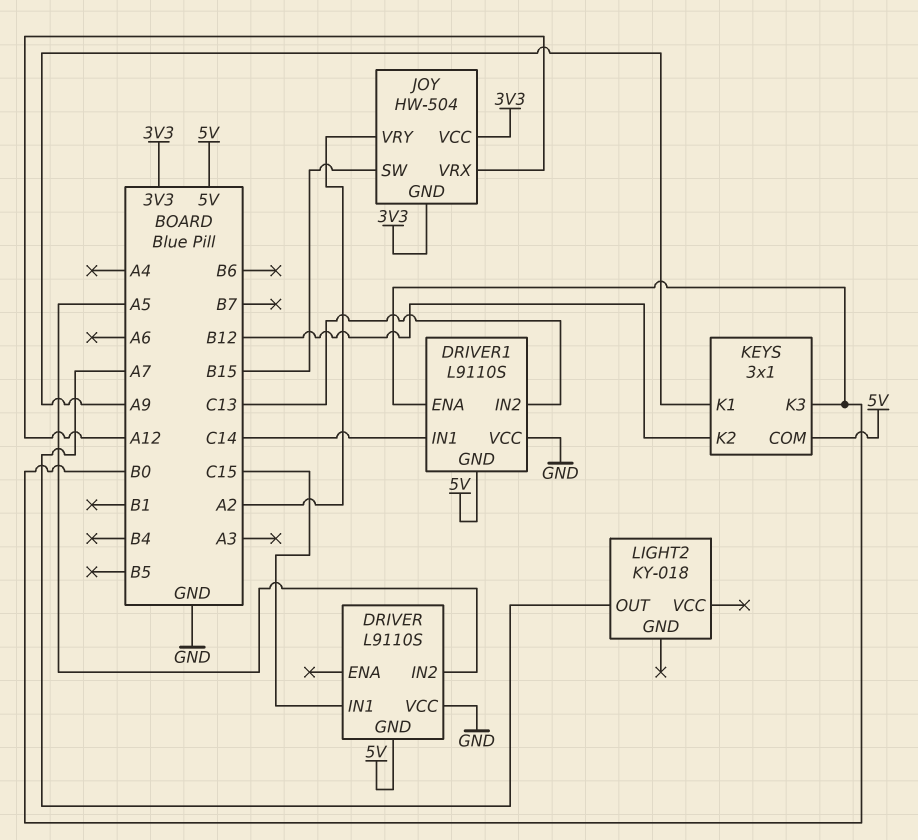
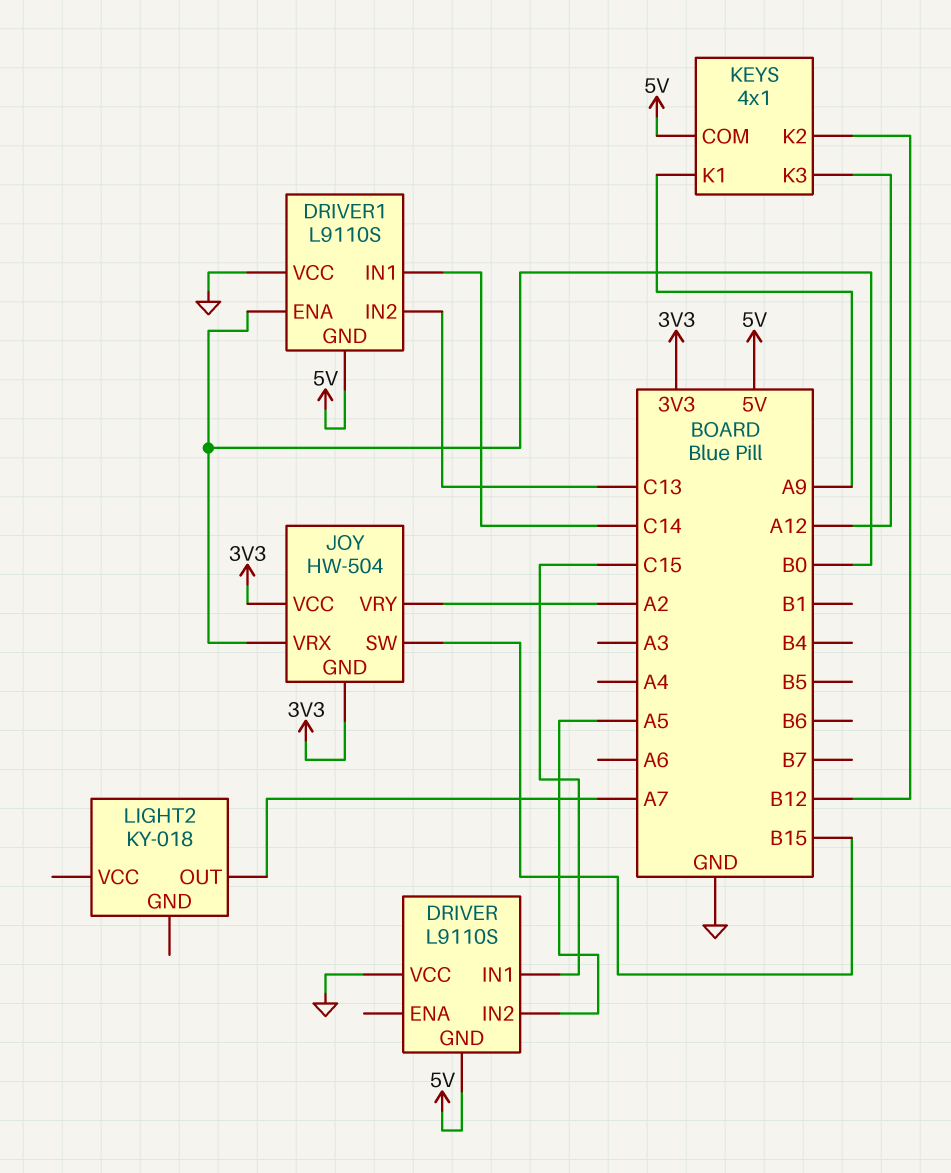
JOY pin VRX: A12 -> B0
KEYS: 3x1 -> 4x1
KEYS pin K3: B0 -> A12

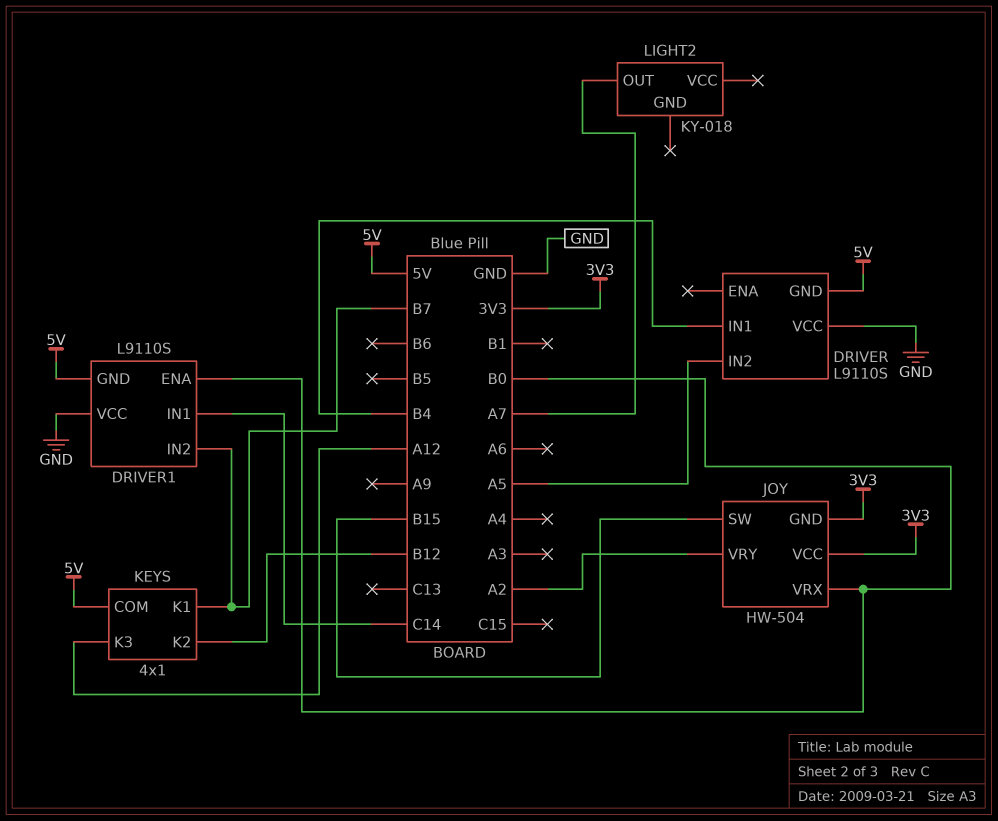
DRIVER pin IN1: C15 -> B4
DRIVER1 pin IN2: C13 -> B7
KEYS pin K1: A9 -> B7

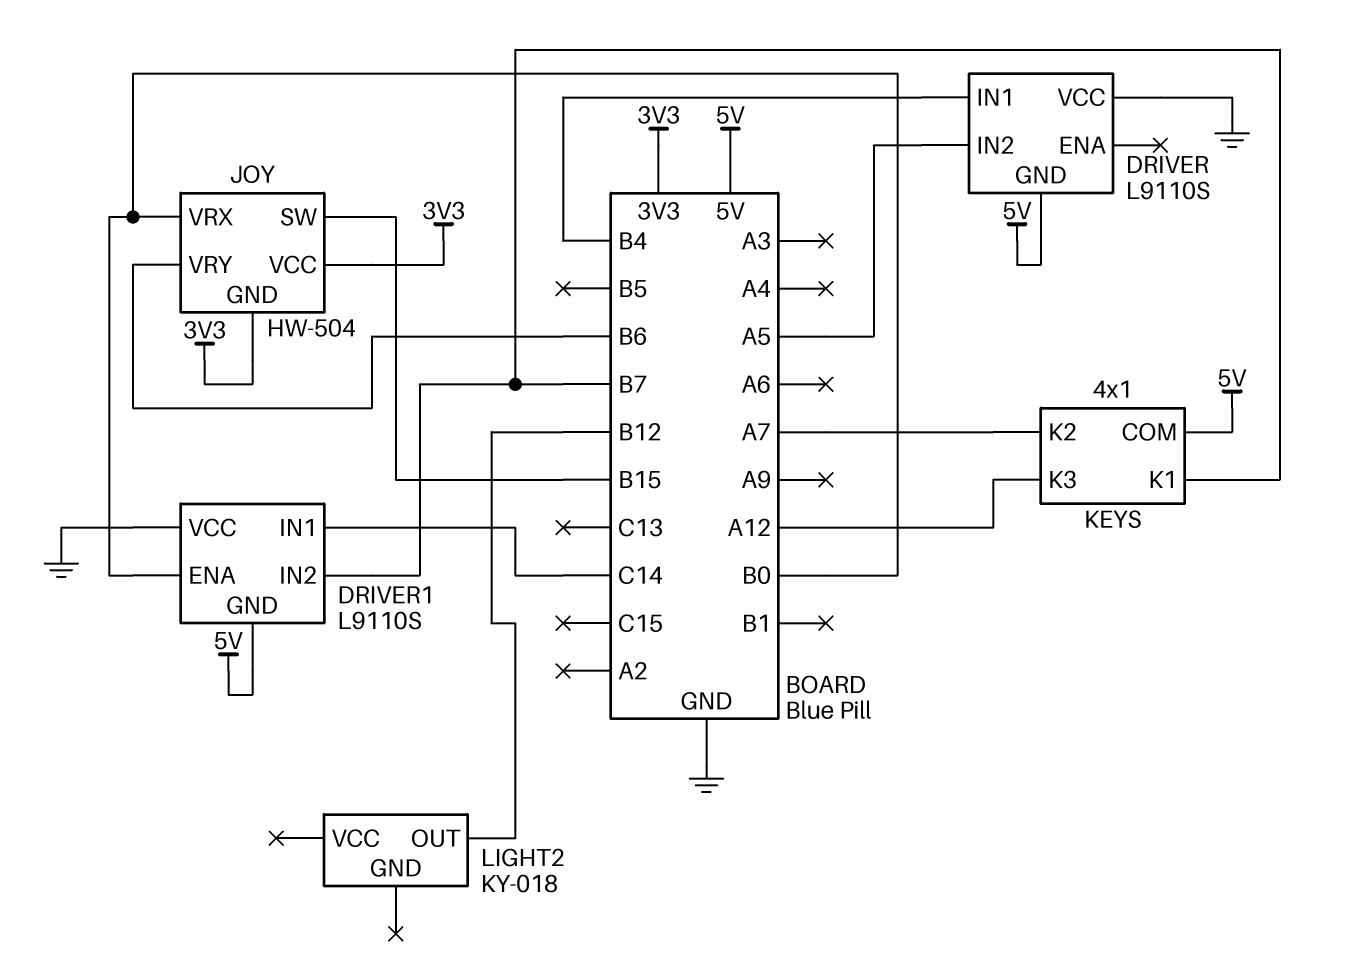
JOY pin VRY: A2 -> B6
KEYS pin K2: B12 -> A7
LIGHT2 pin OUT: A7 -> B12

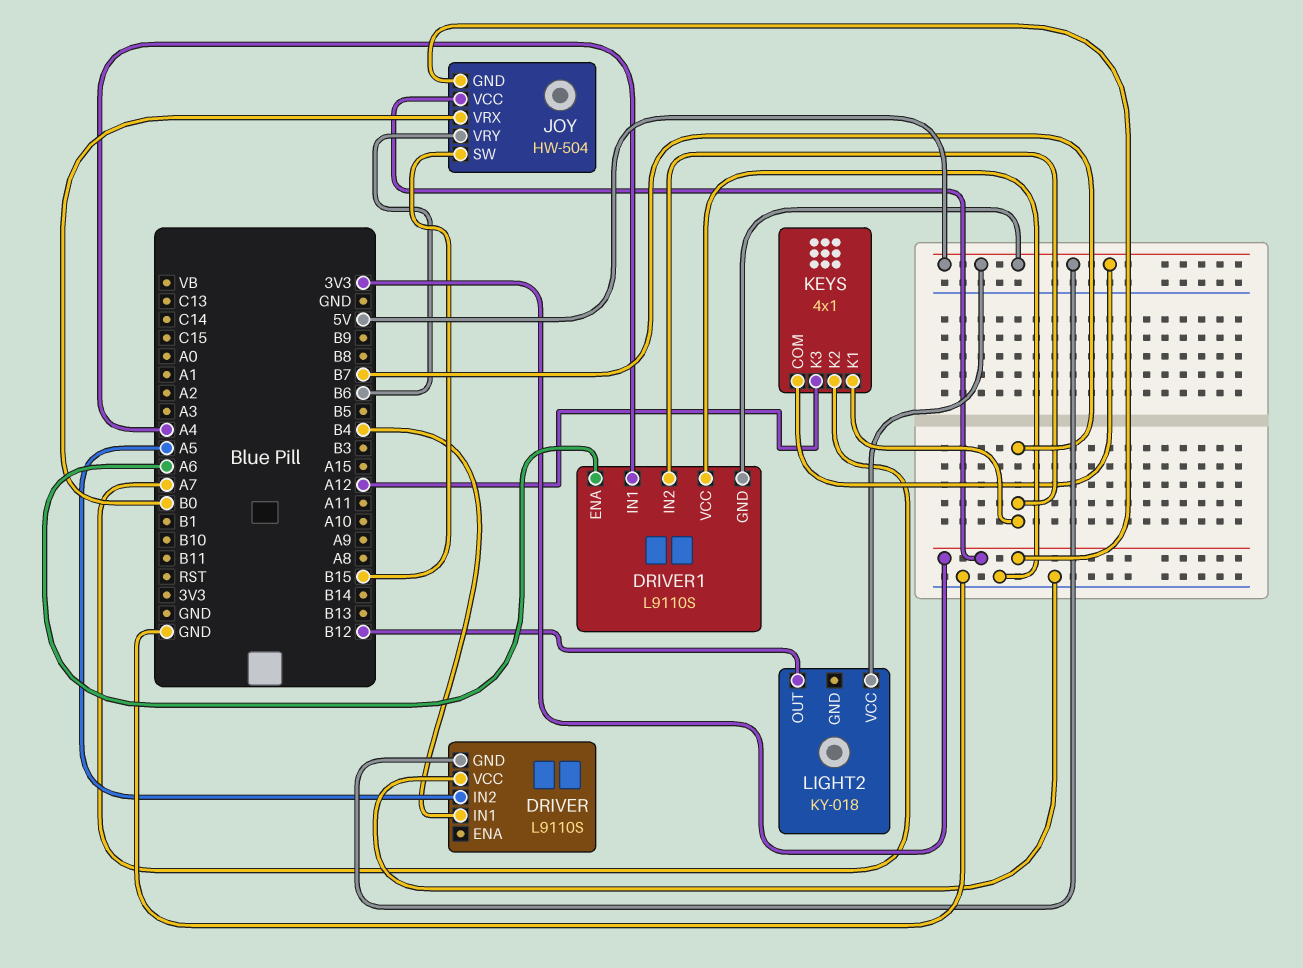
DRIVER1 pin ENA: B0 -> A6
DRIVER1 pin IN1: C14 -> A4
LIGHT2 pin VCC: none -> 5V

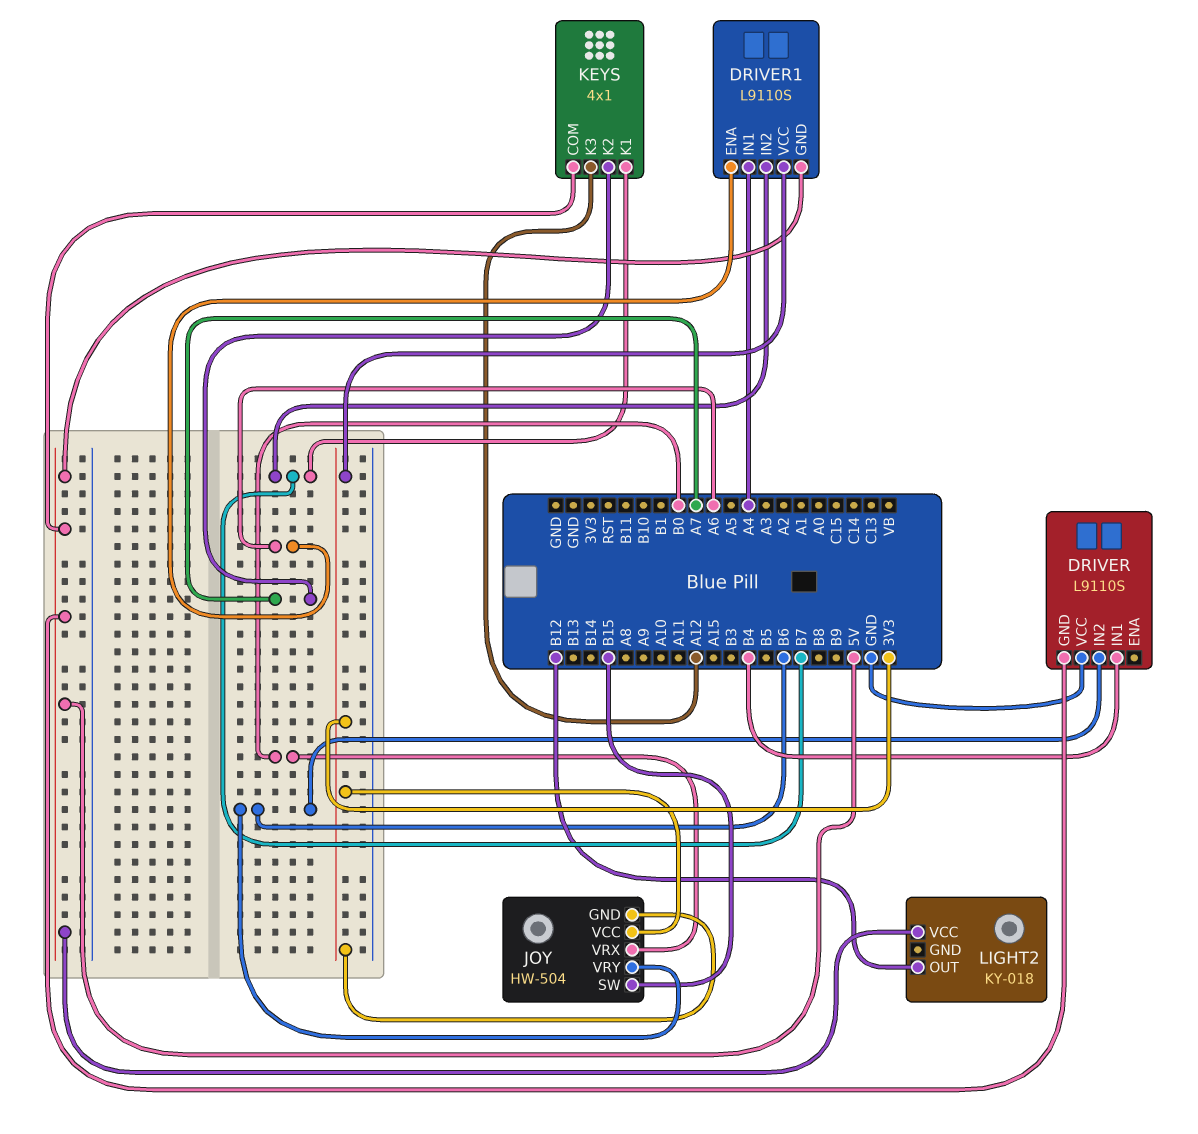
DRIVER pin IN2: A5 -> B6
DRIVER1 pin VCC: GND -> 3V3

